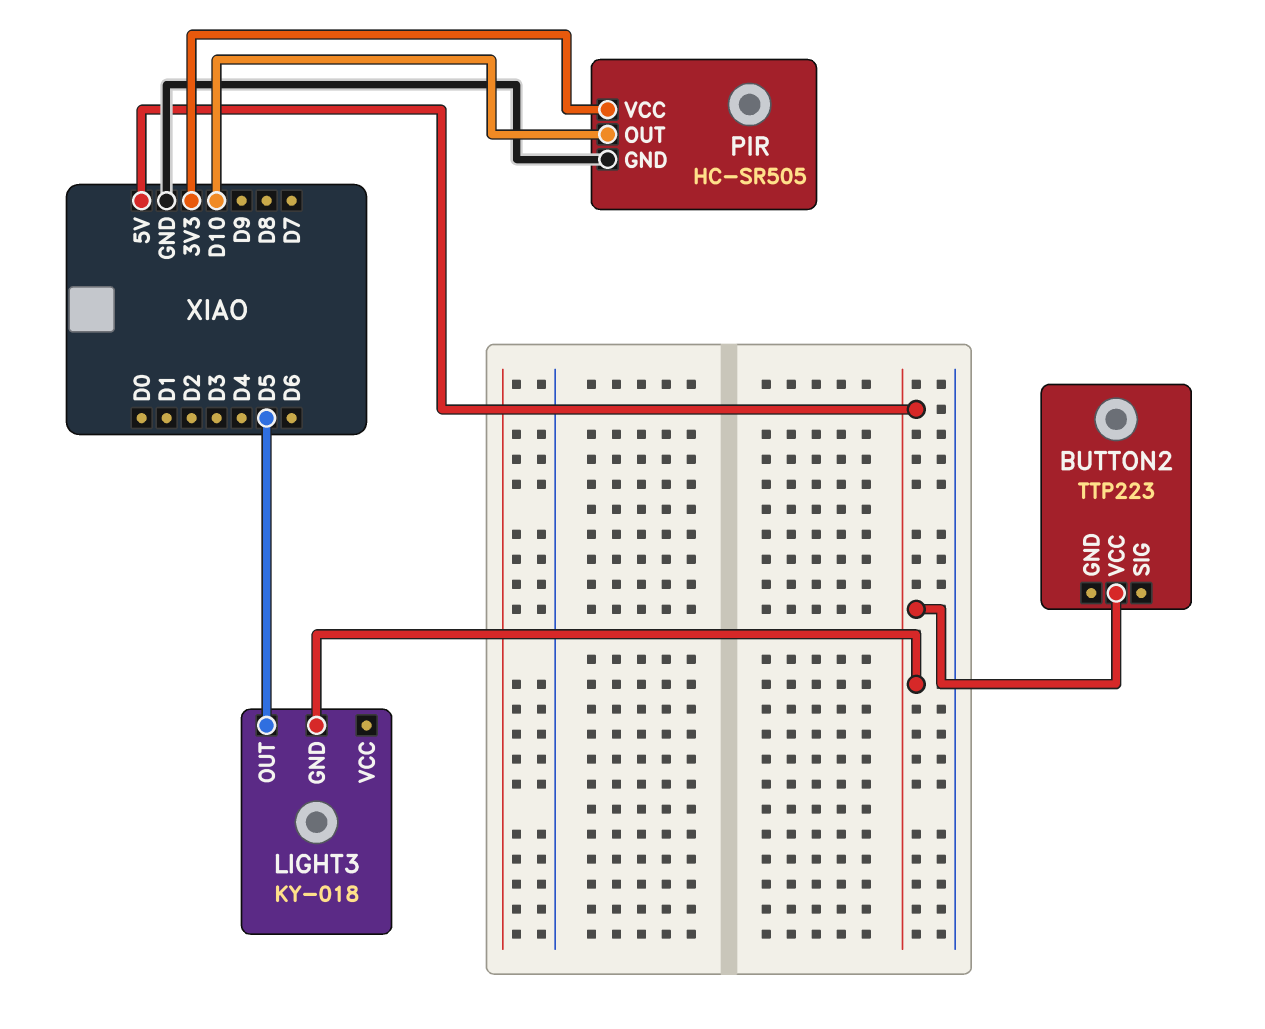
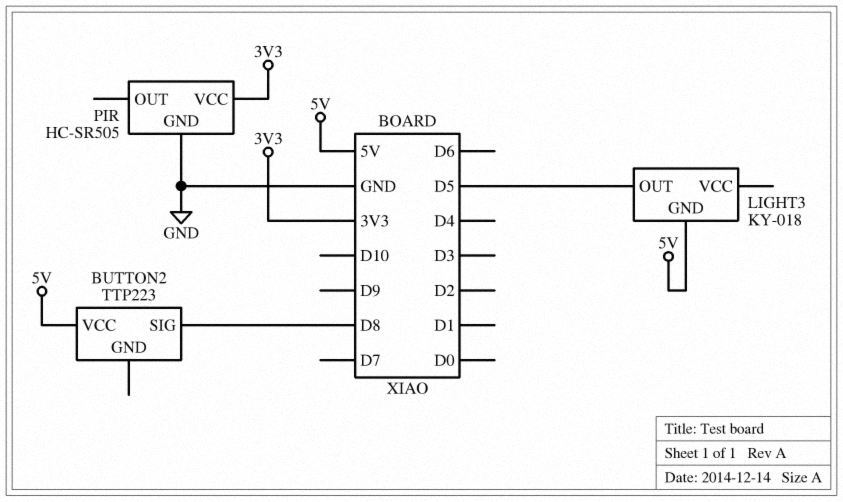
BUTTON2 pin SIG: none -> D8
PIR pin OUT: D10 -> none

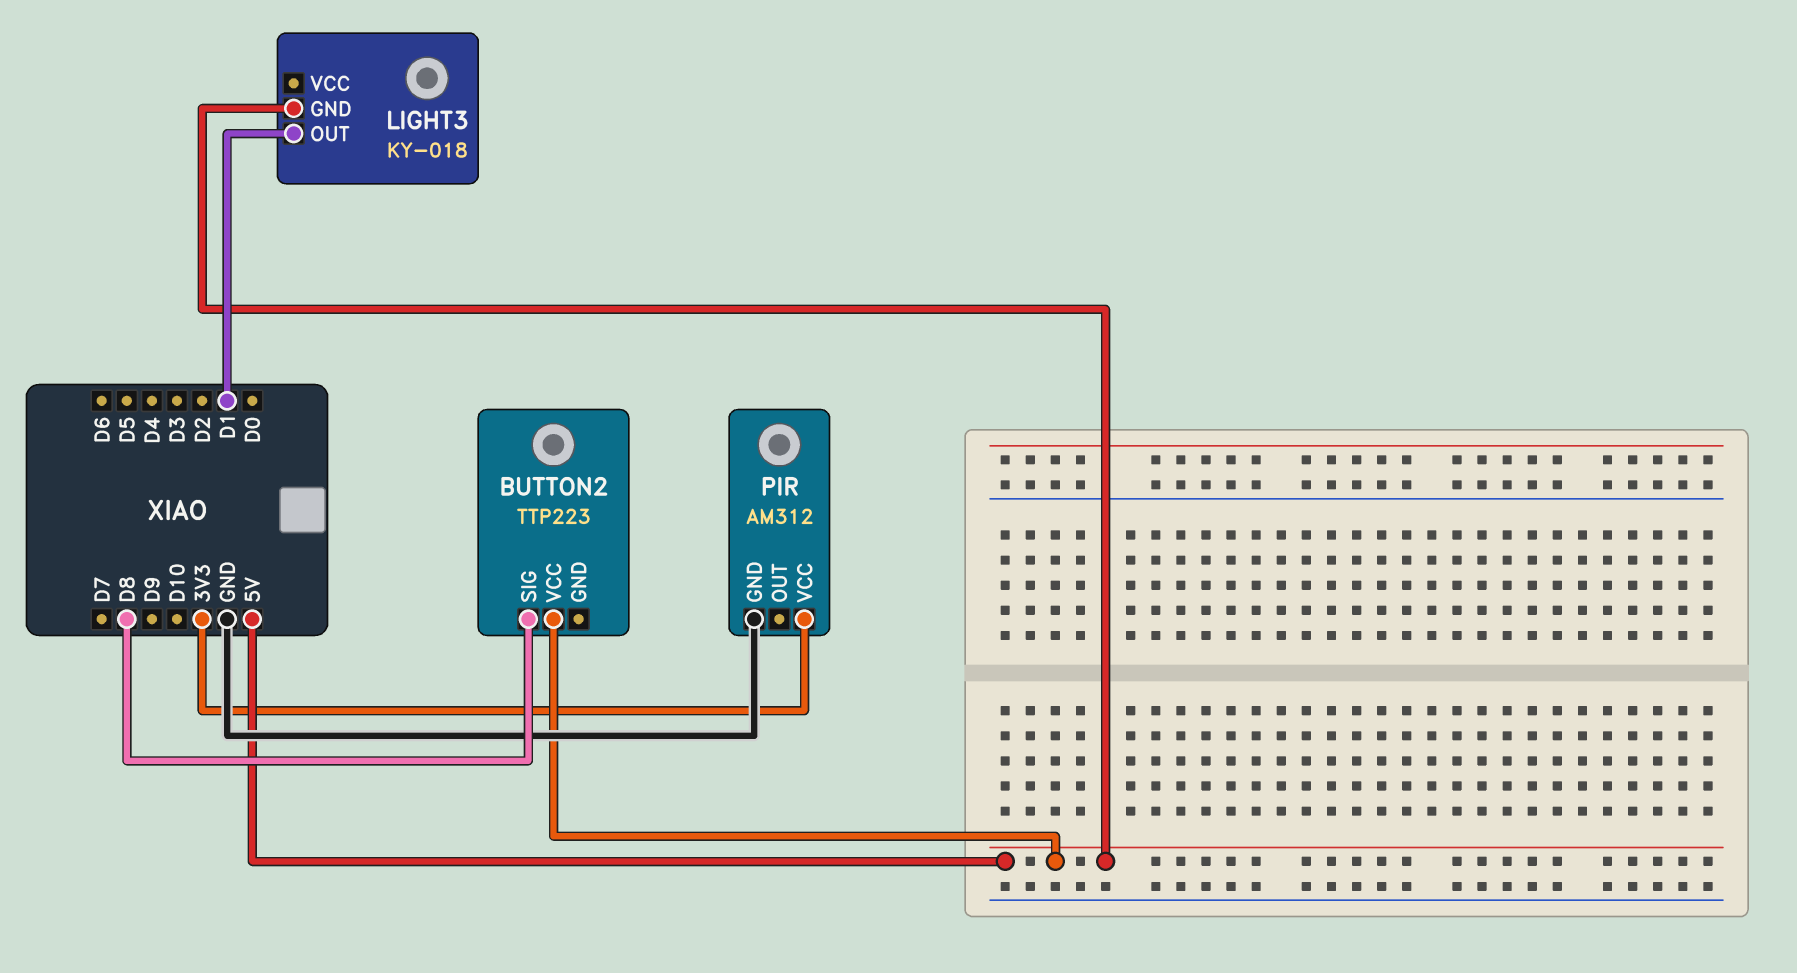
LIGHT3 pin OUT: D5 -> D1
PIR: HC-SR505 -> AM312

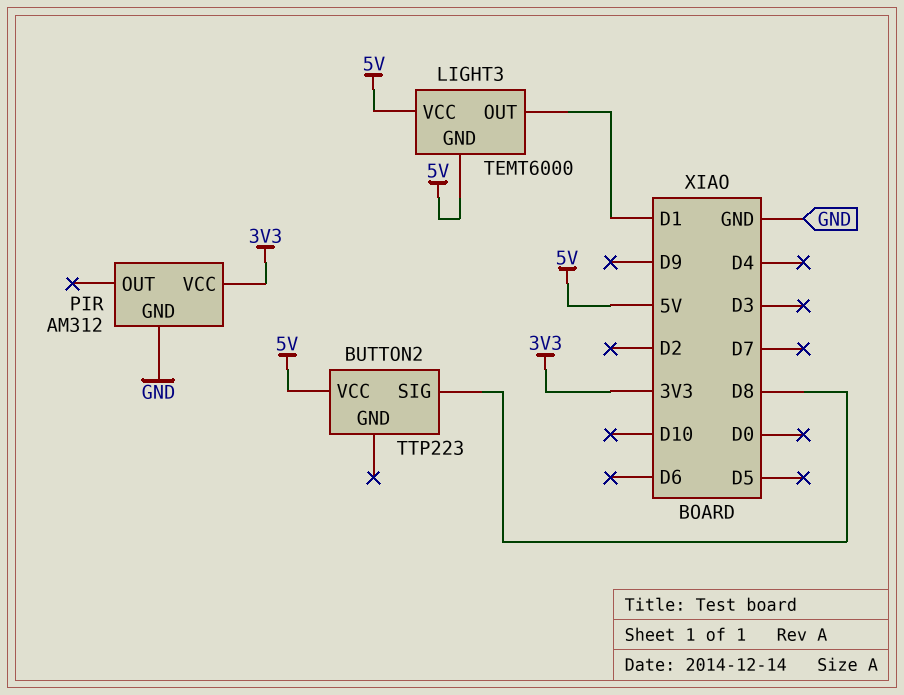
LIGHT3: KY-018 -> TEMT6000
LIGHT3 pin VCC: none -> 5V

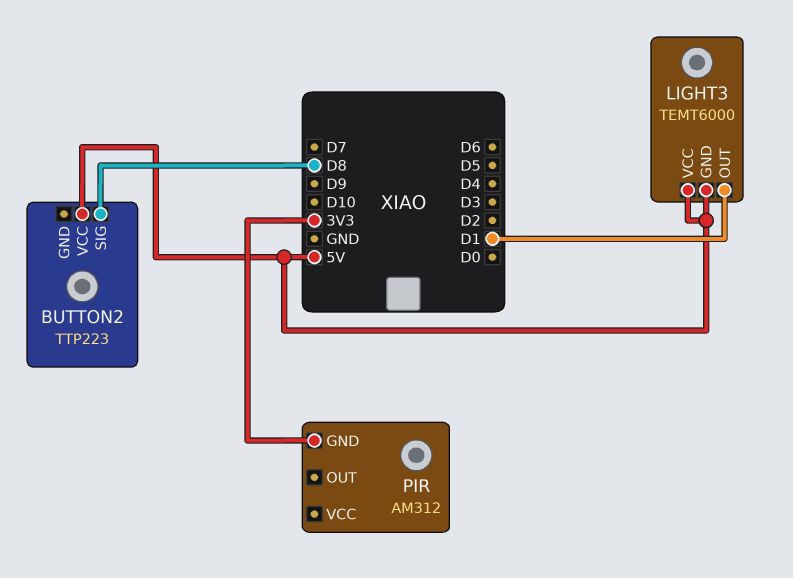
PIR pin GND: GND -> 3V3
PIR pin VCC: 3V3 -> none

